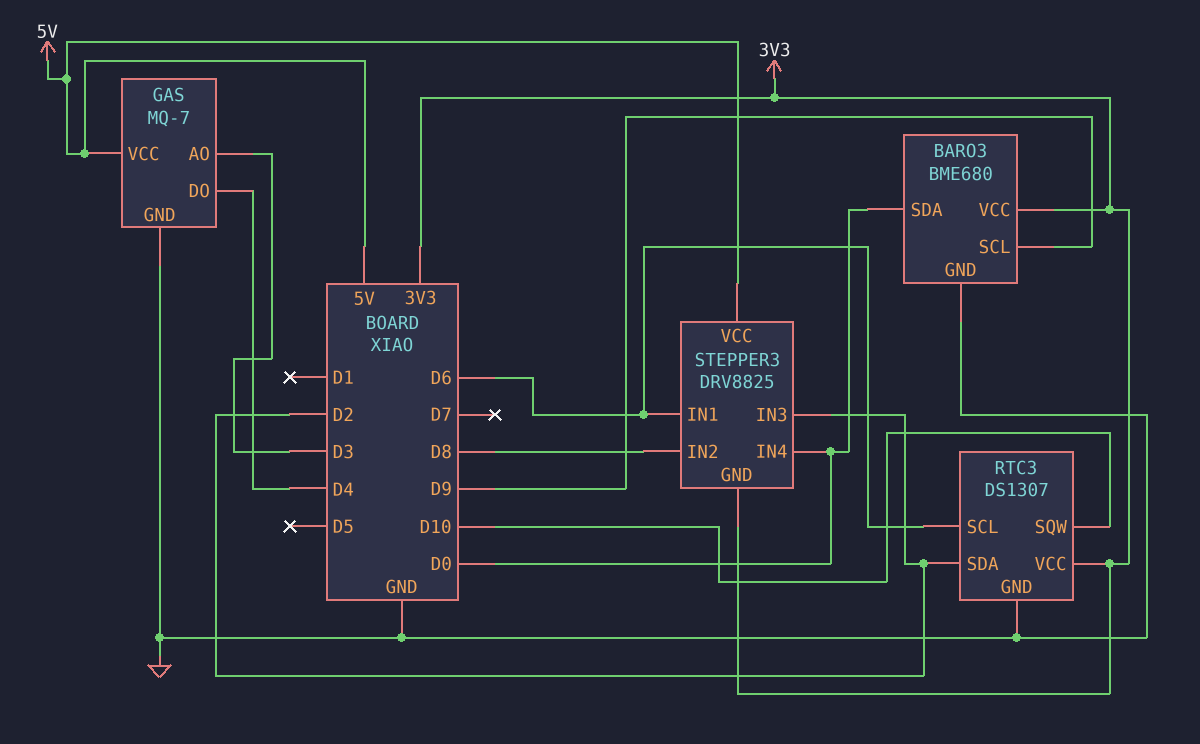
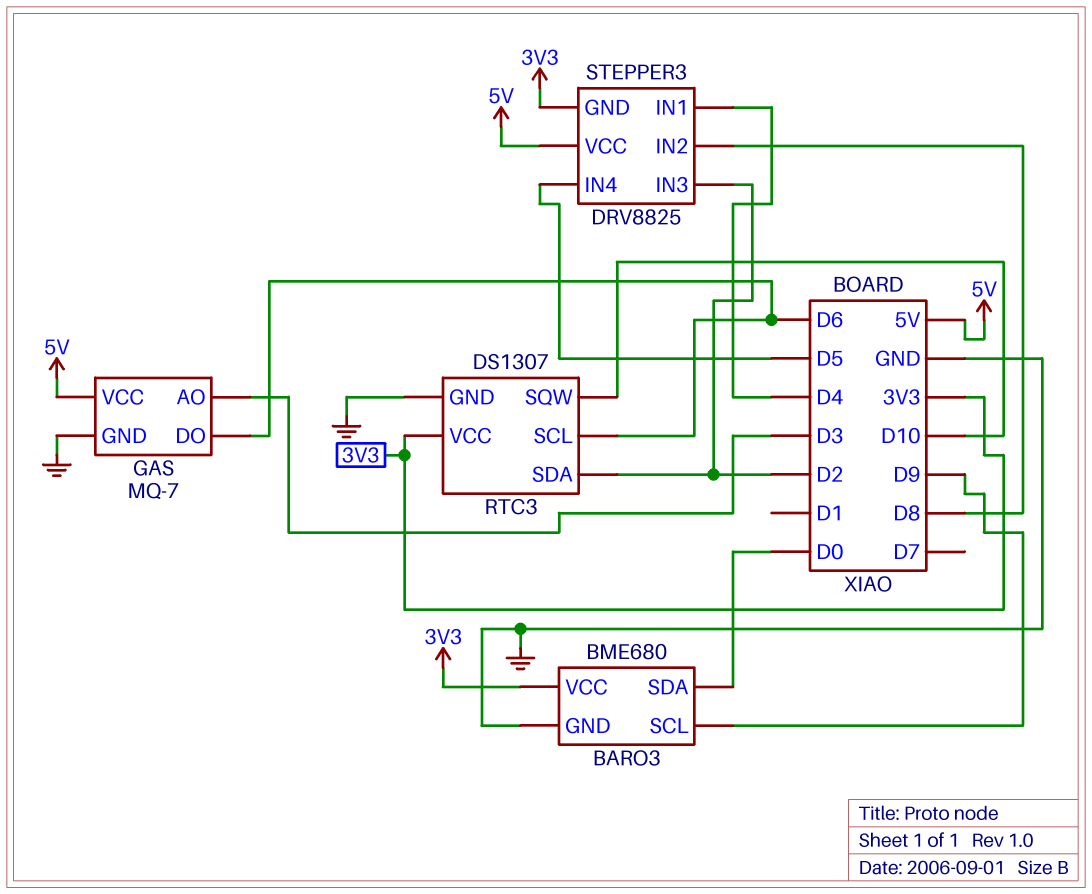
GAS pin DO: D4 -> D6
STEPPER3 pin IN1: D6 -> D4
STEPPER3 pin IN4: D0 -> D5

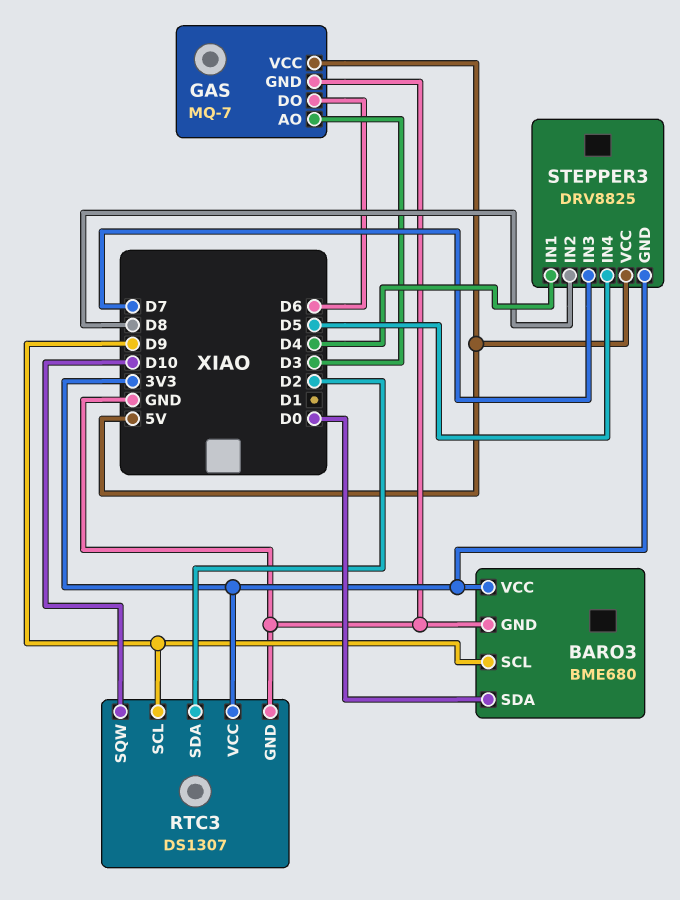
RTC3 pin SCL: D6 -> D9
STEPPER3 pin IN3: D2 -> D7

